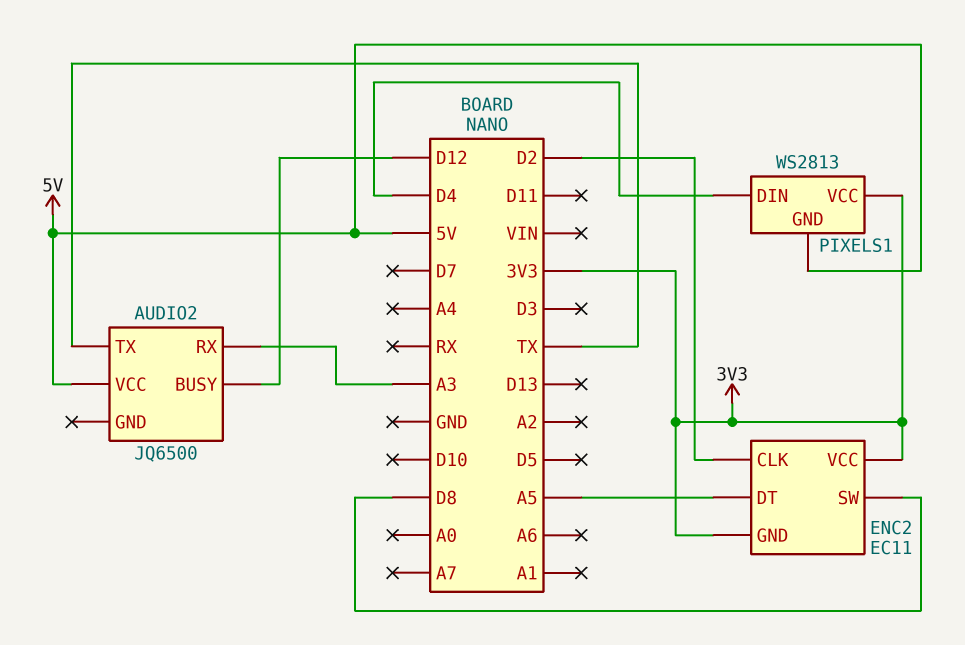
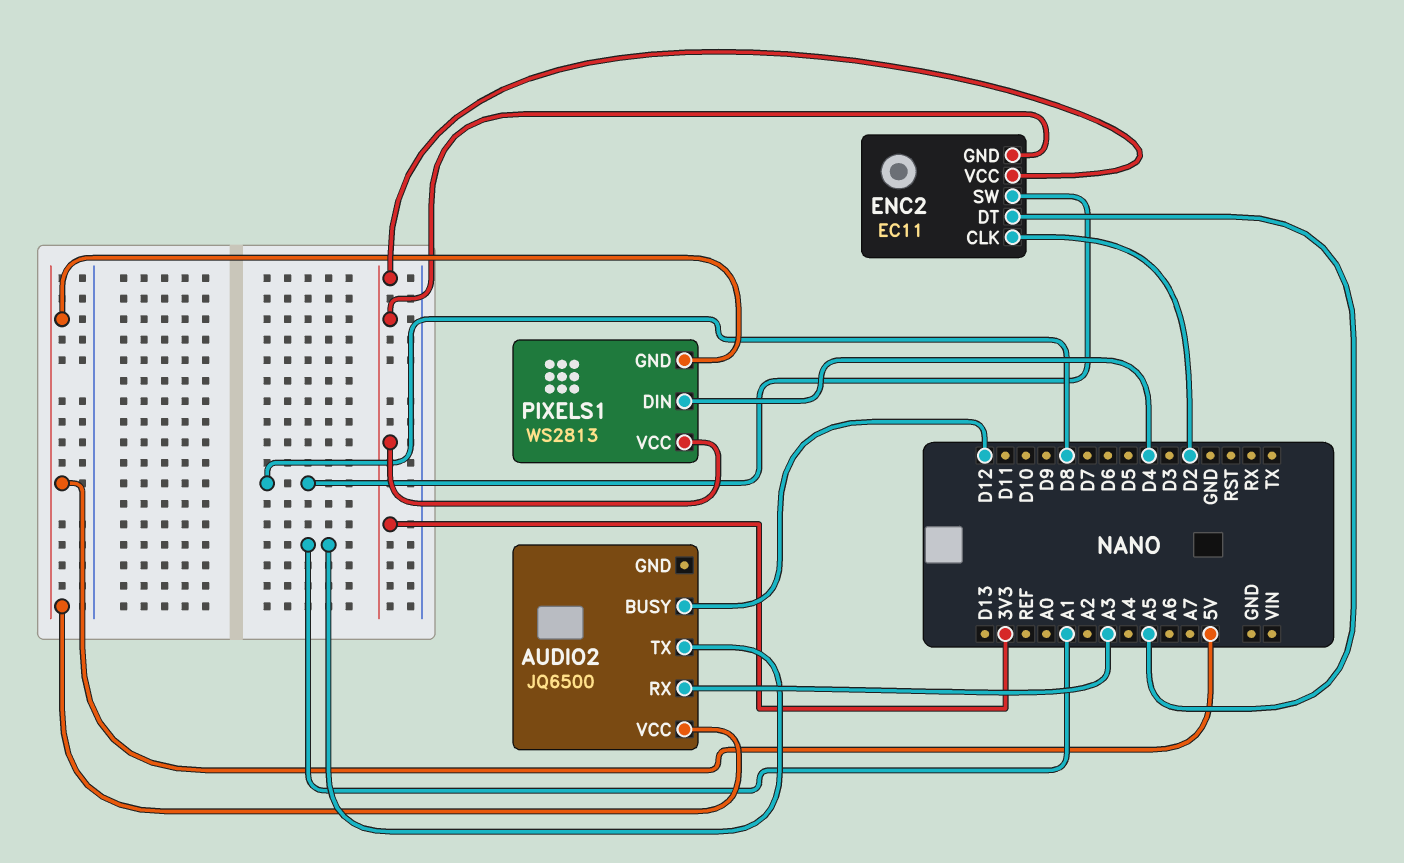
AUDIO2 pin TX: TX -> A1

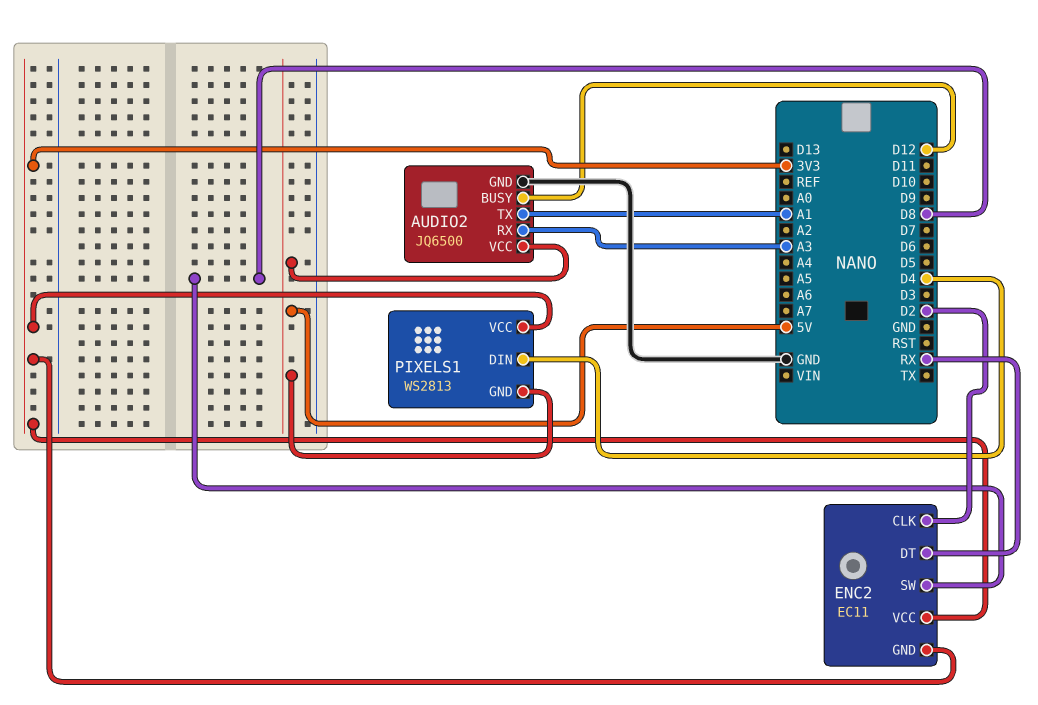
AUDIO2 pin GND: none -> GND
ENC2 pin DT: A5 -> RX

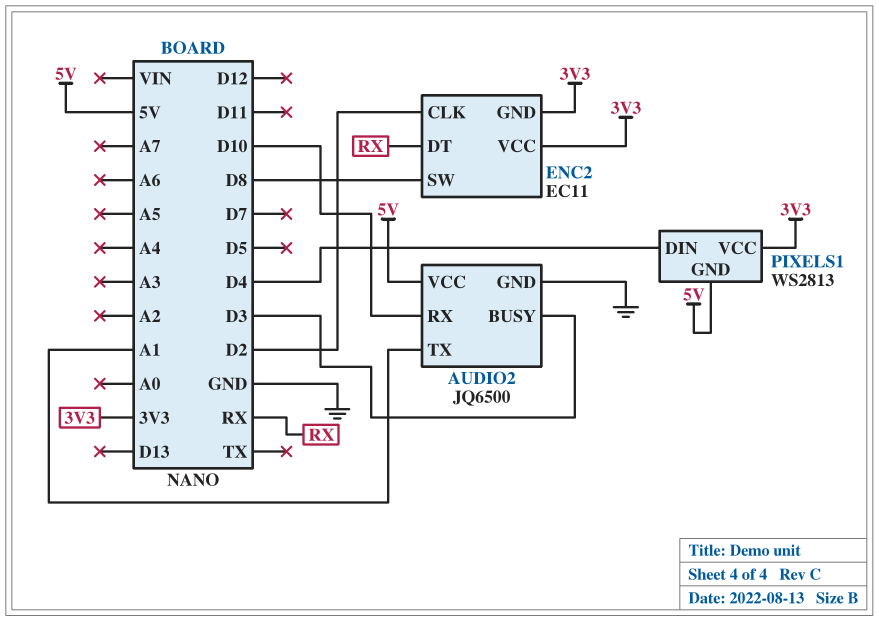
AUDIO2 pin BUSY: D12 -> D3
AUDIO2 pin RX: A3 -> D10

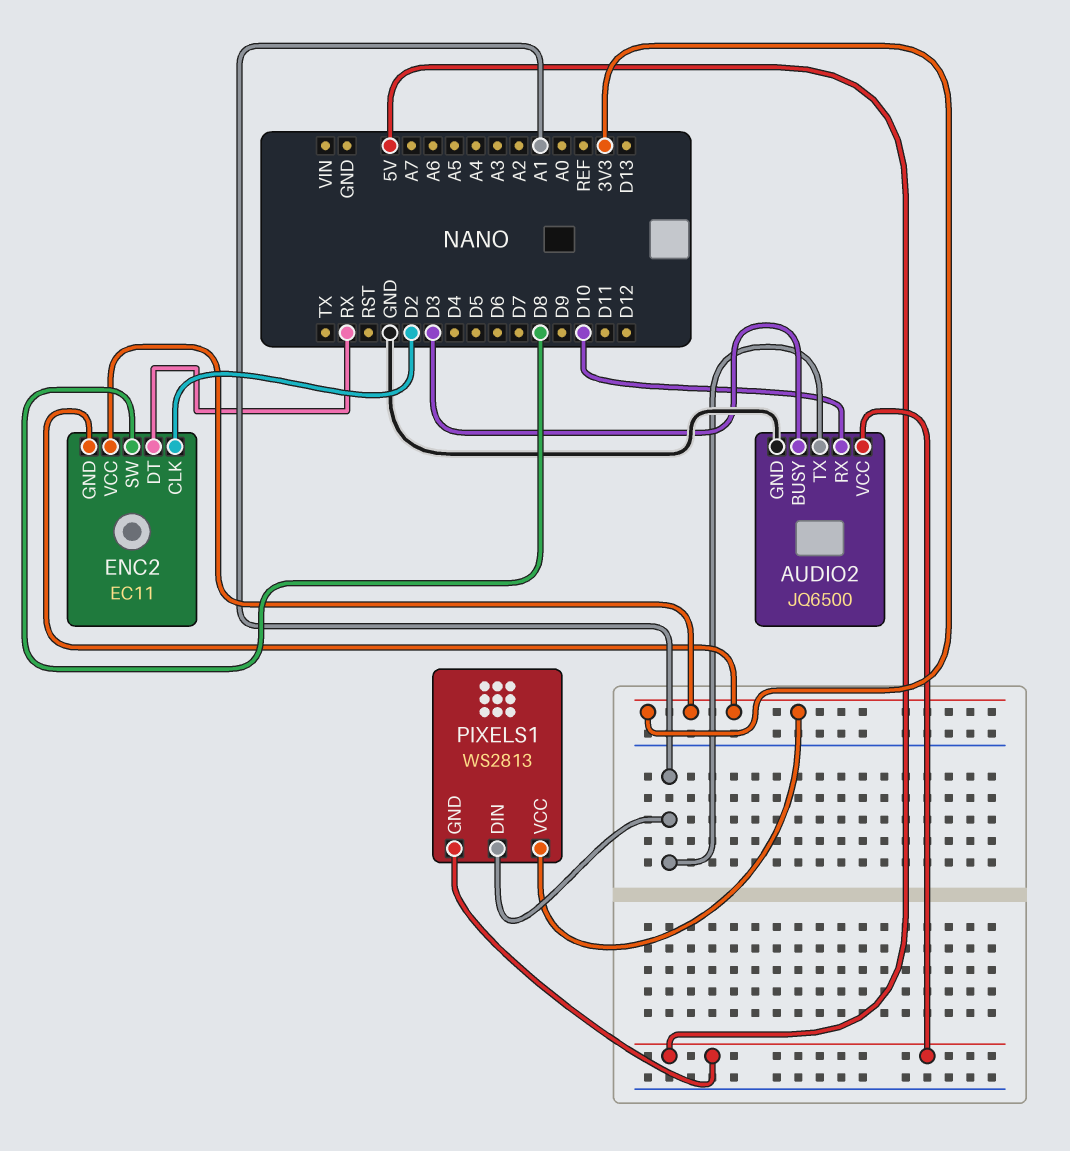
PIXELS1 pin DIN: D4 -> A1

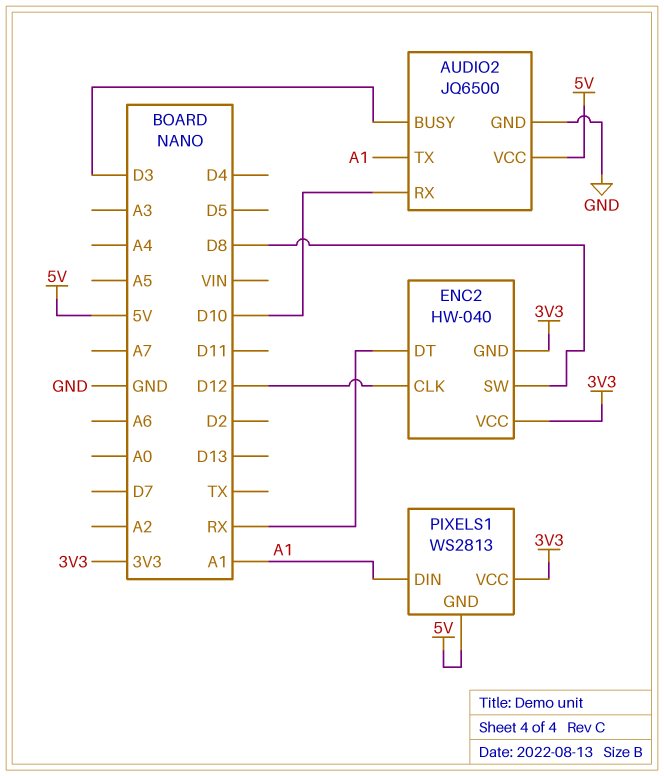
ENC2: EC11 -> HW-040
ENC2 pin CLK: D2 -> D12

